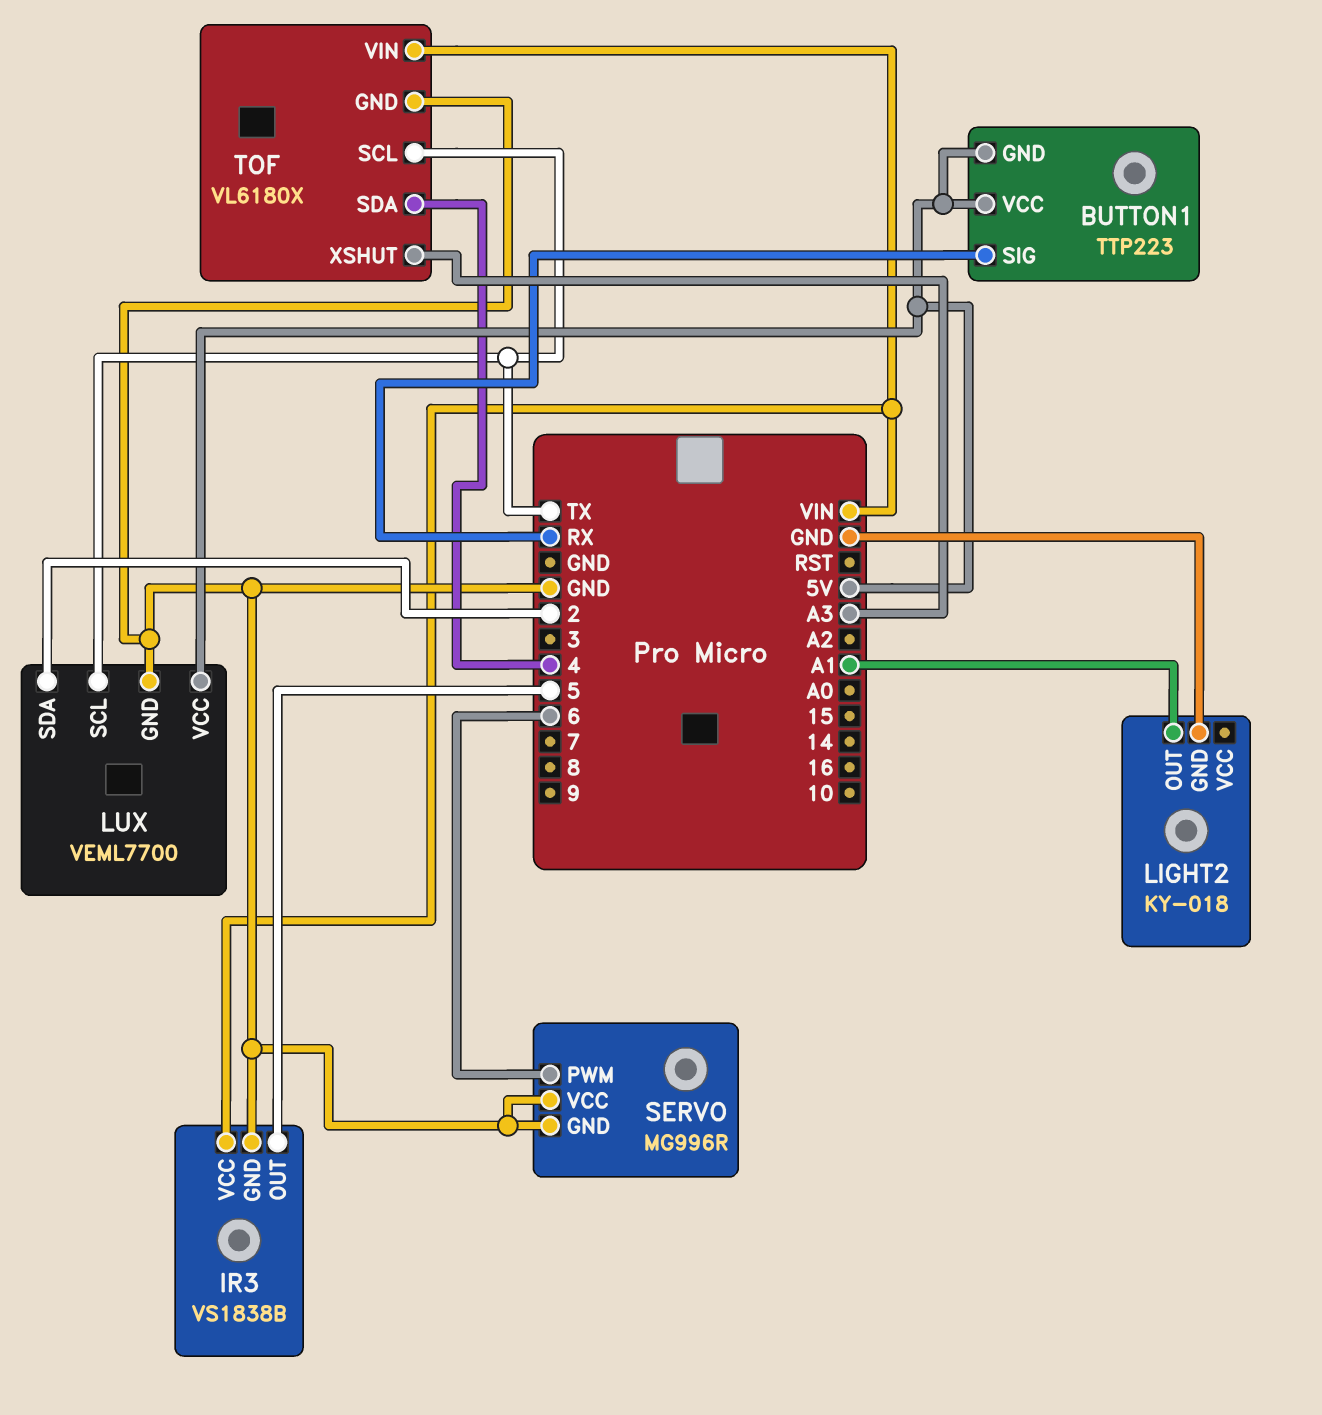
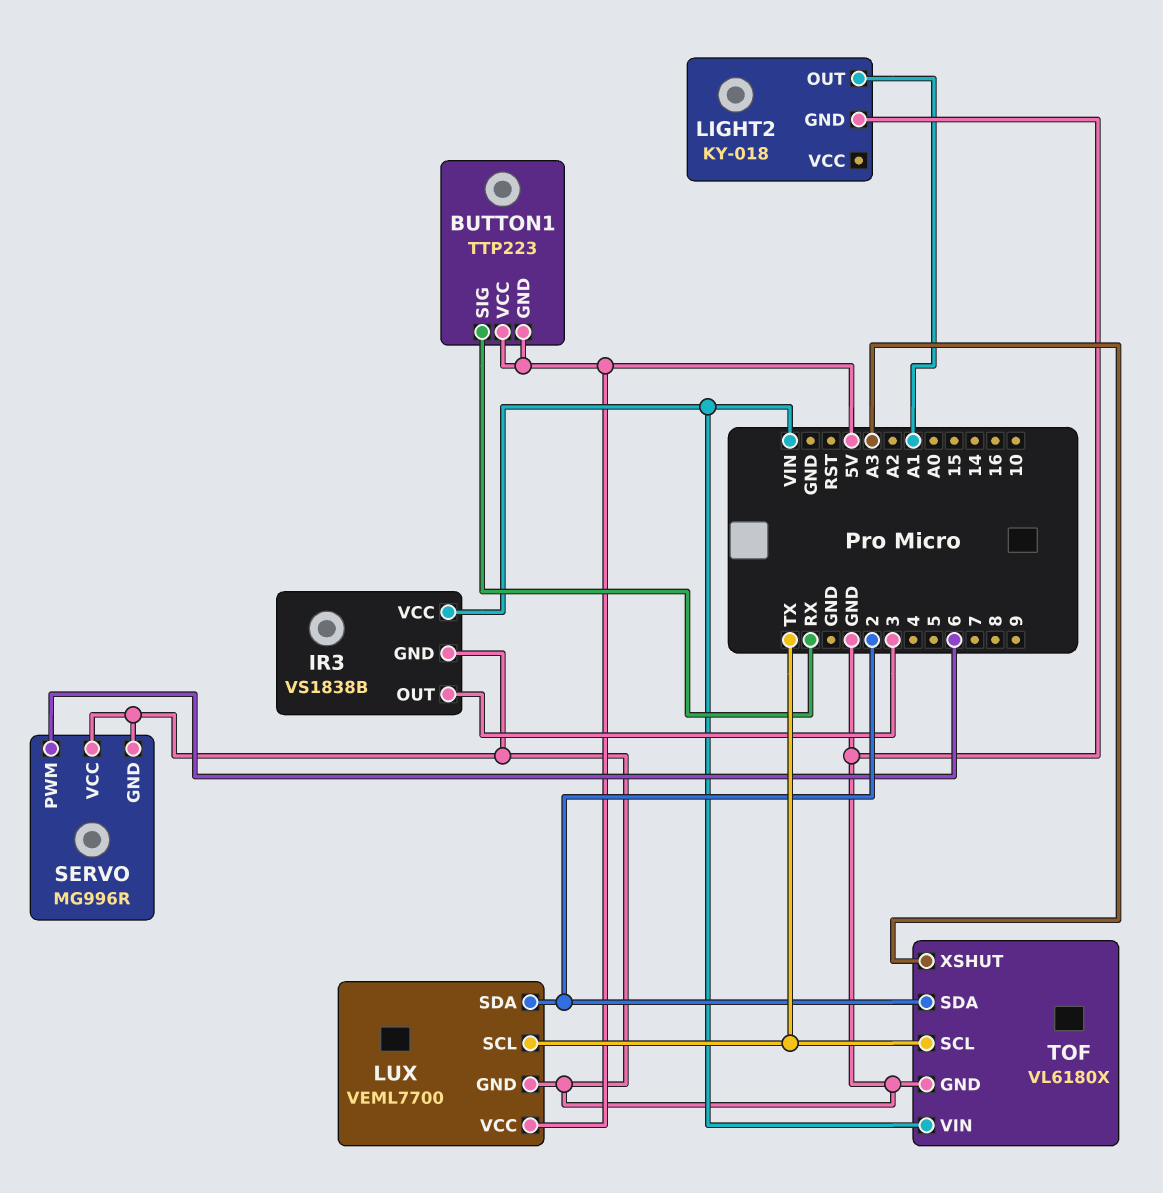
IR3 pin OUT: 5 -> 3
TOF pin SDA: 4 -> 2

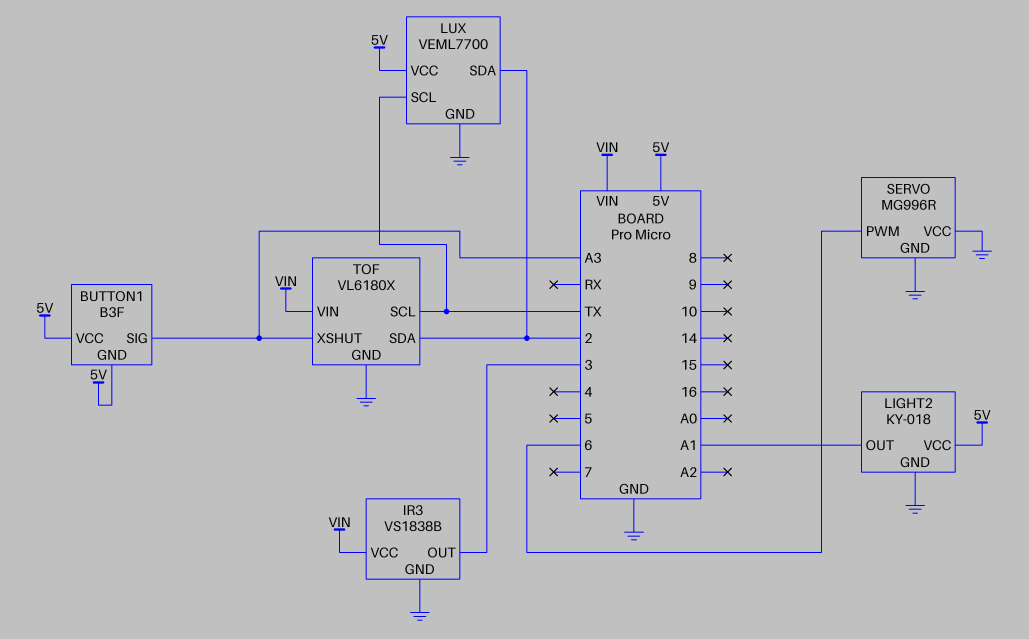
BUTTON1: TTP223 -> B3F
BUTTON1 pin SIG: RX -> A3
LIGHT2 pin VCC: none -> 5V

